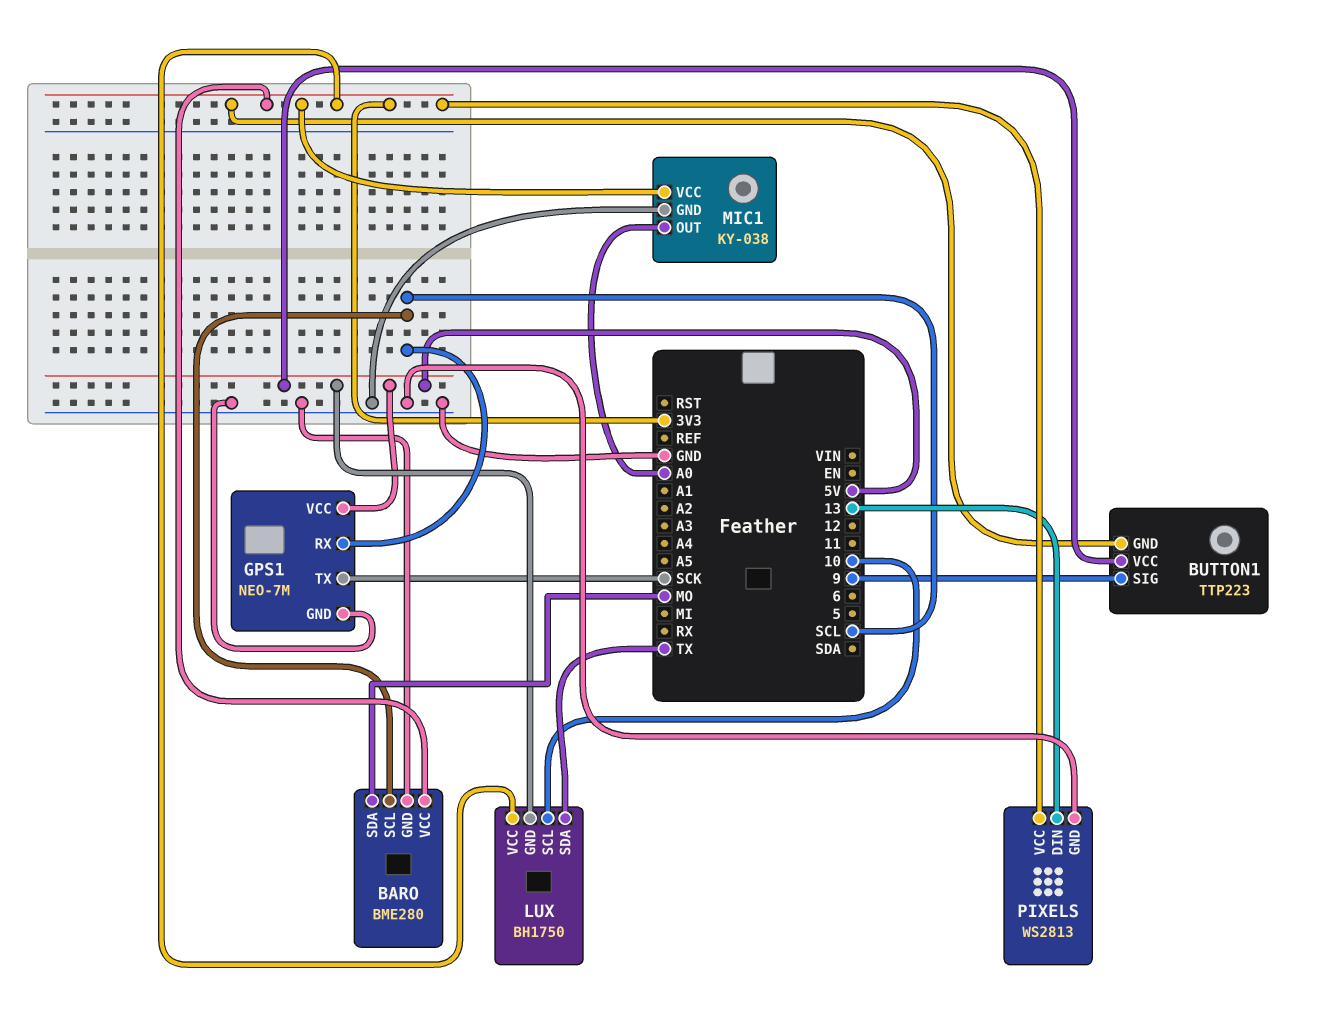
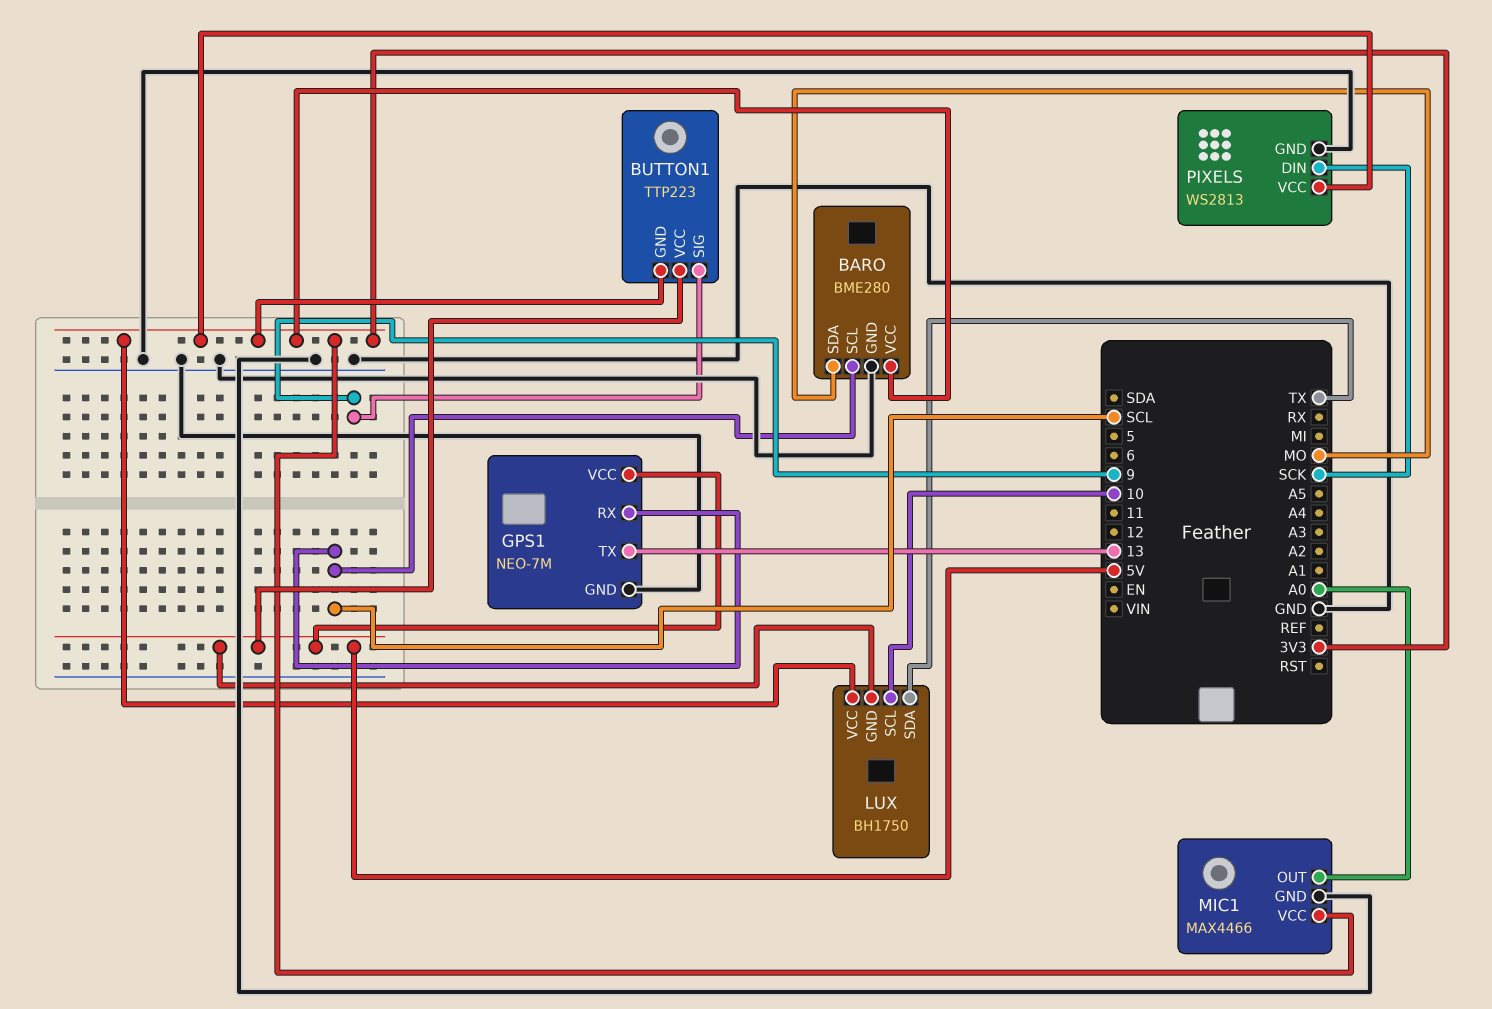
GPS1 pin TX: SCK -> 13
MIC1: KY-038 -> MAX4466
PIXELS pin DIN: 13 -> SCK

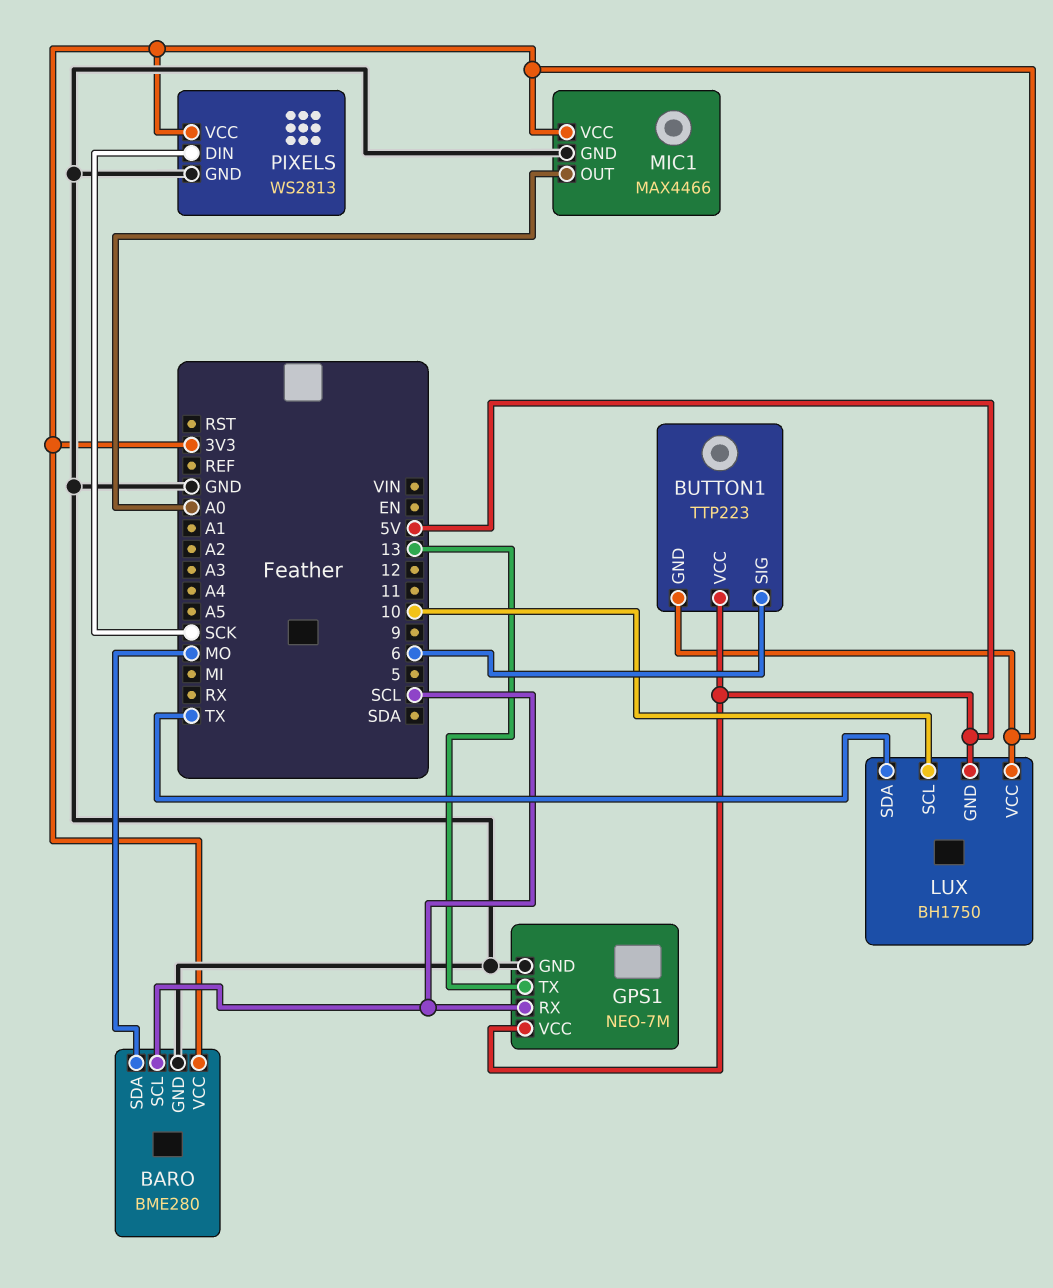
BUTTON1 pin SIG: 9 -> 6

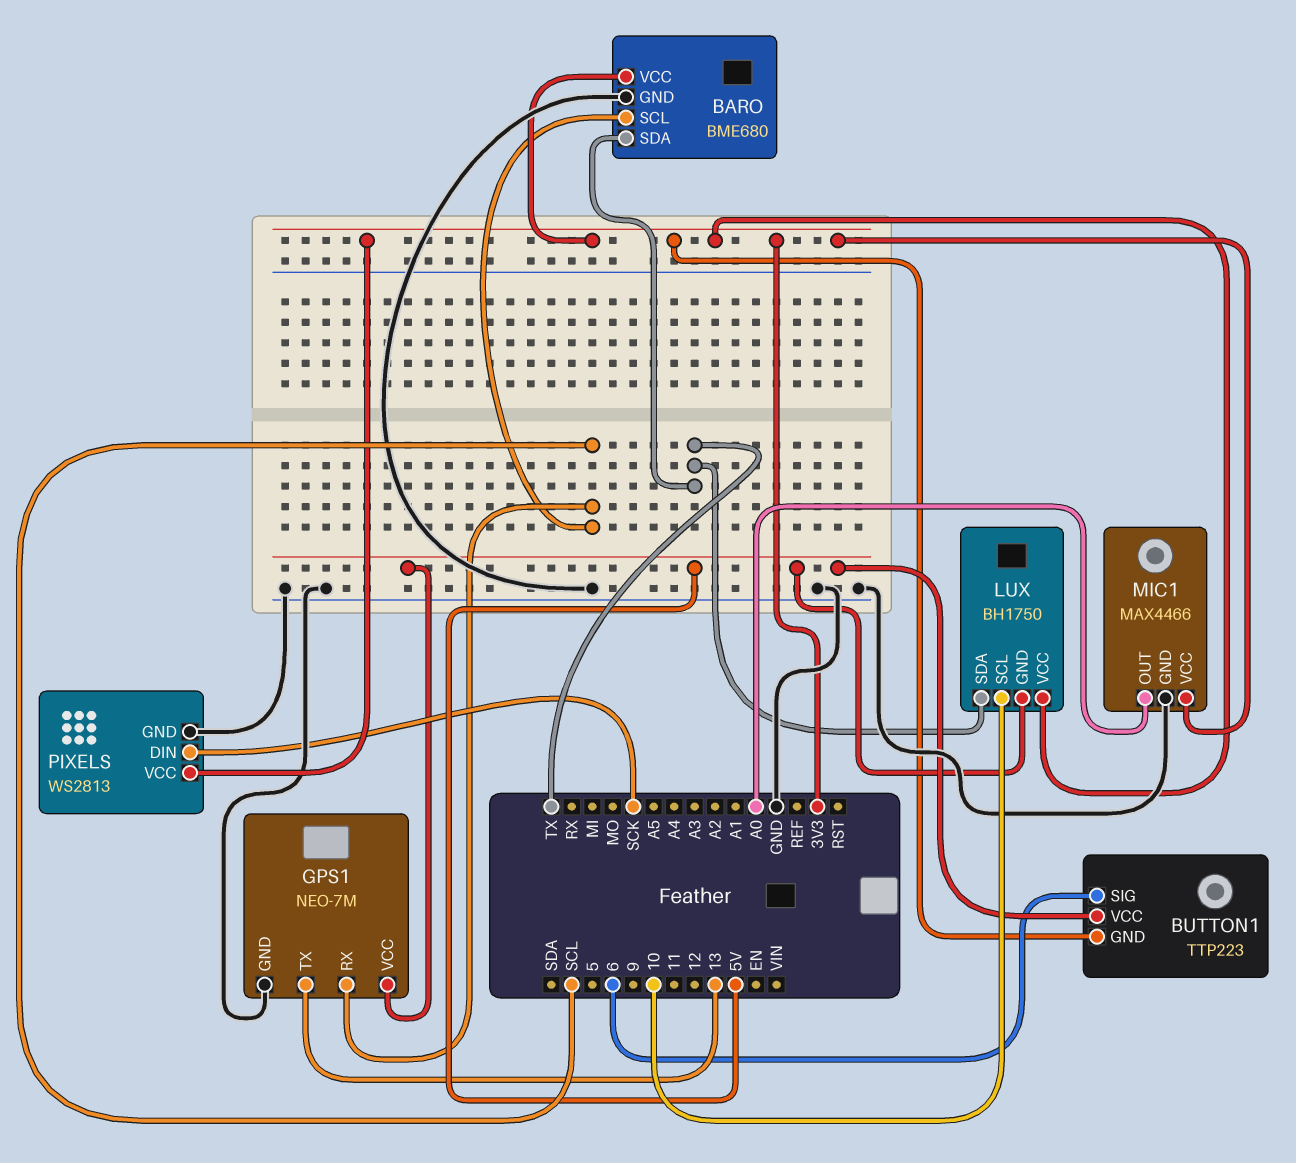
BARO: BME280 -> BME680
BARO pin SDA: MO -> TX

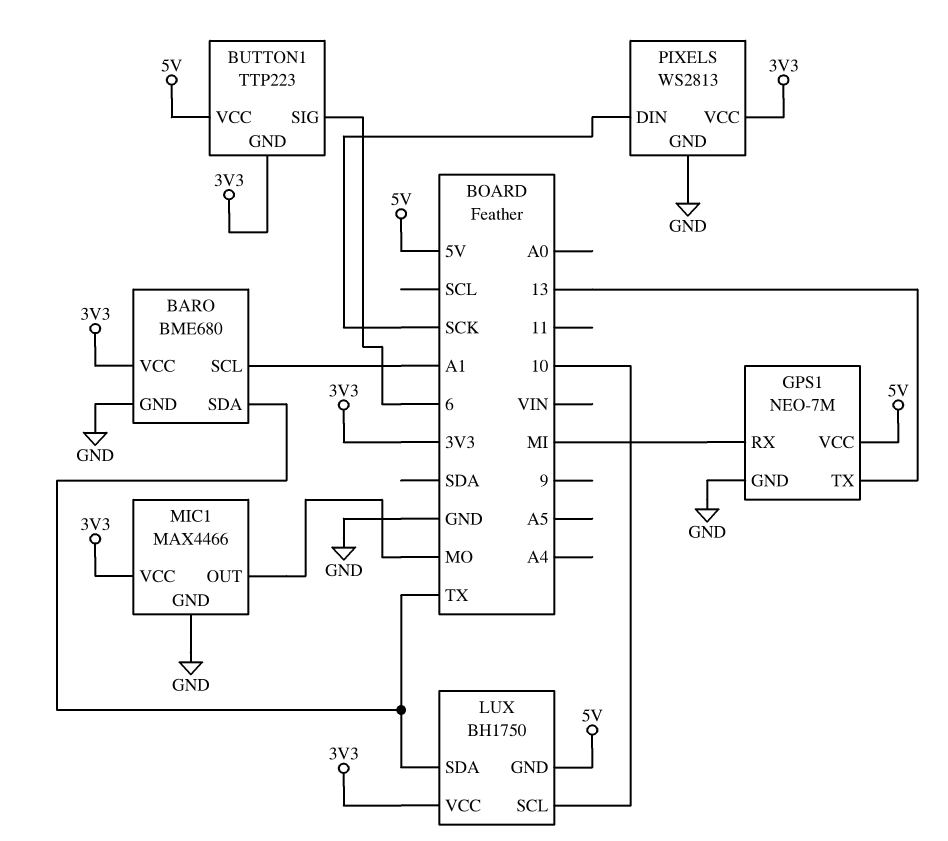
BARO pin SCL: SCL -> A1
GPS1 pin RX: SCL -> MI
MIC1 pin OUT: A0 -> MO

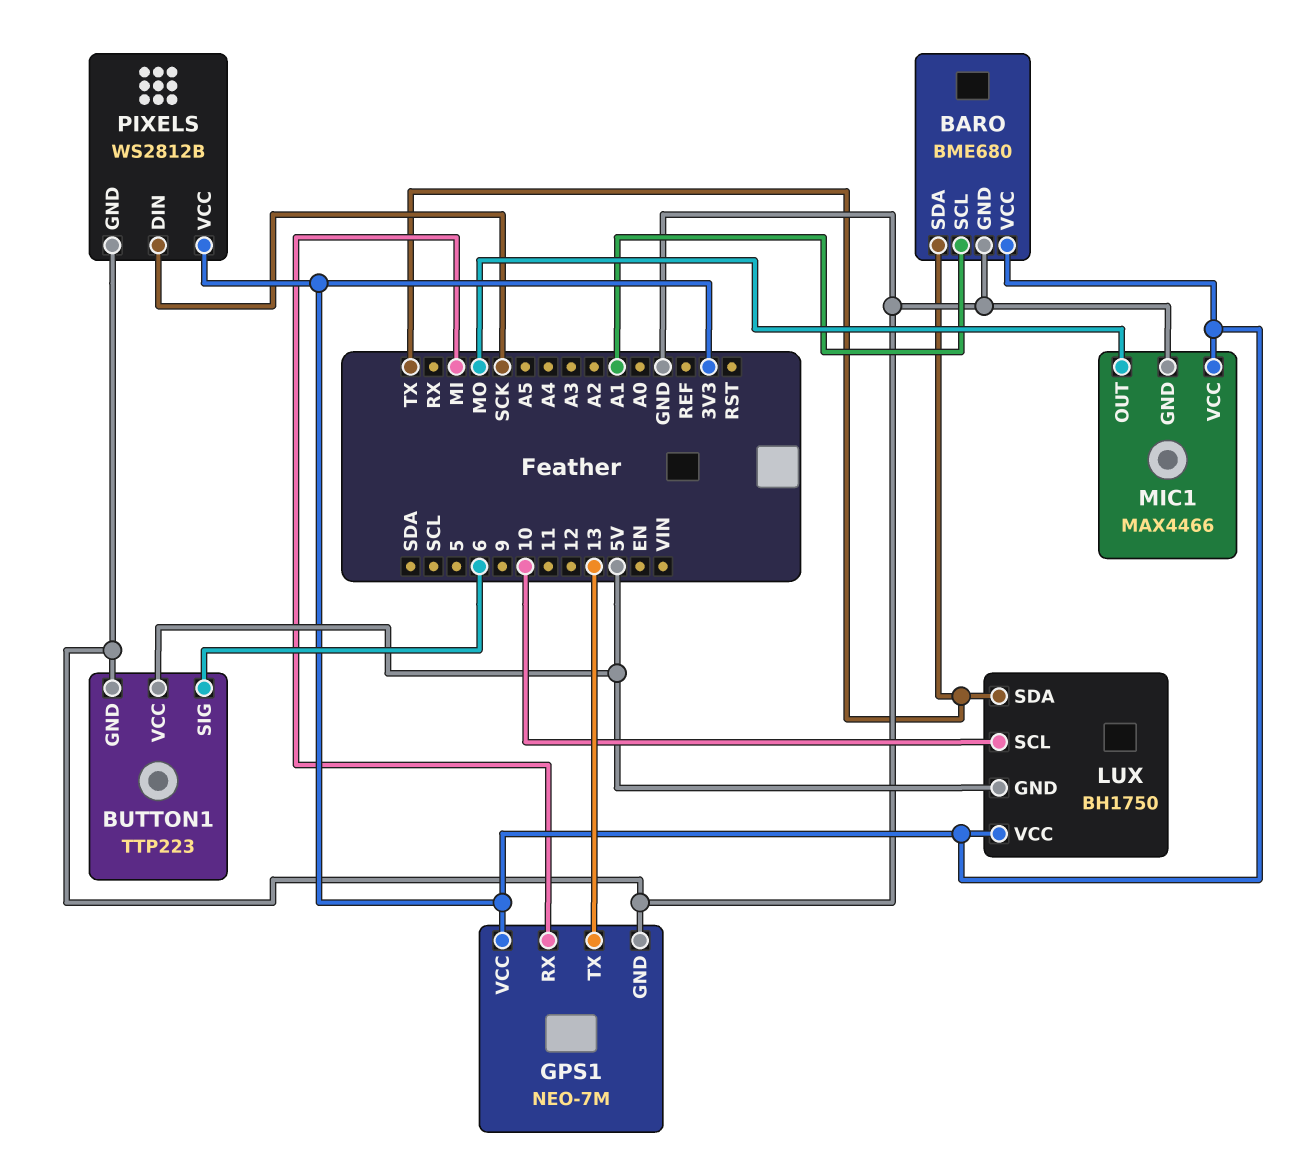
BUTTON1 pin GND: 3V3 -> GND
GPS1 pin VCC: 5V -> 3V3
PIXELS: WS2813 -> WS2812B

